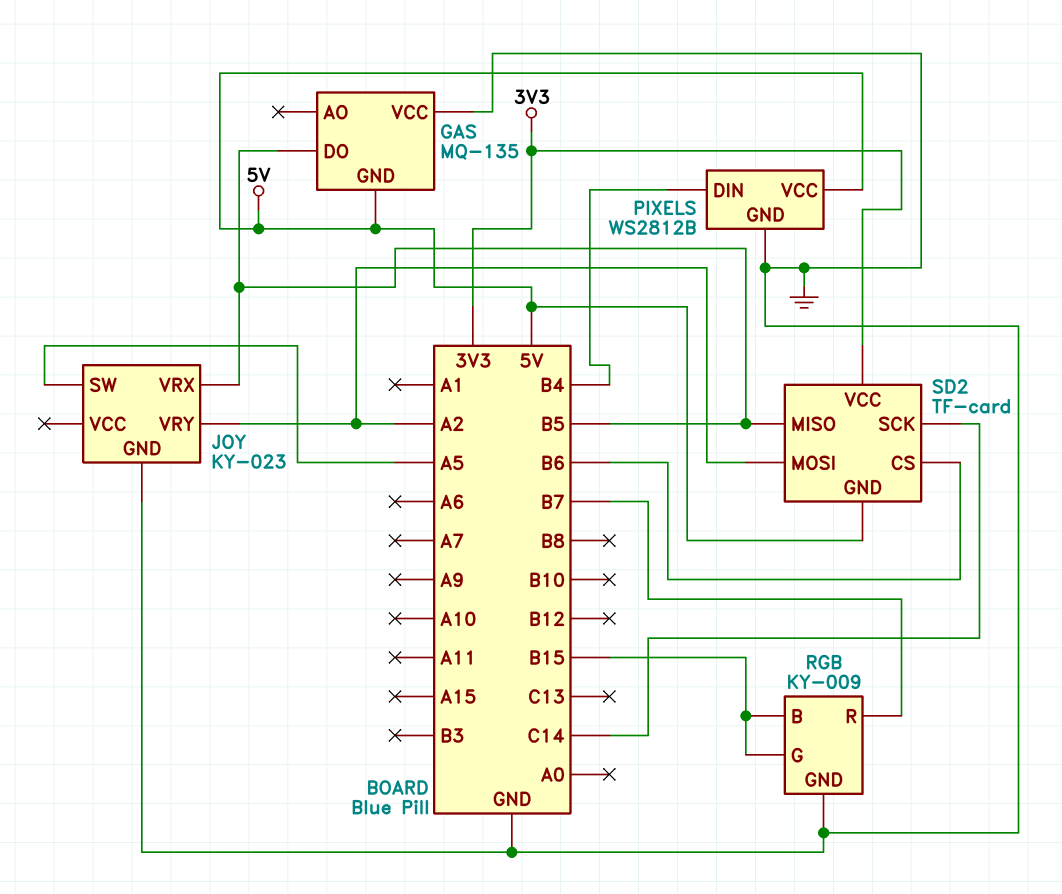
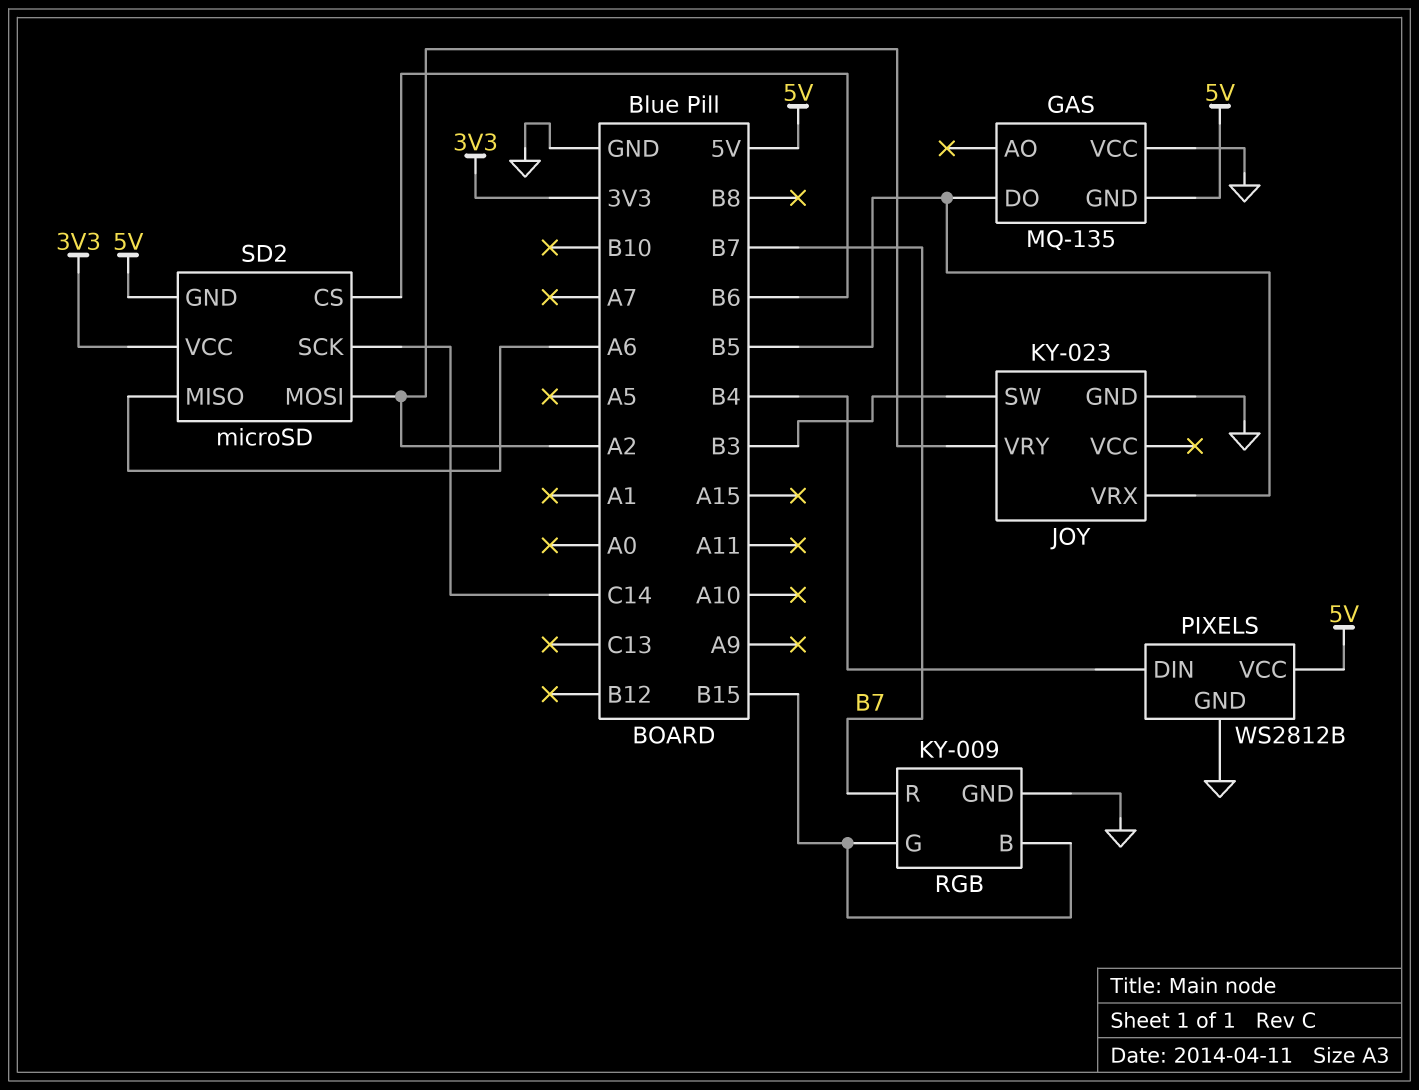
JOY pin SW: A5 -> B3
SD2: TF-card -> microSD
SD2 pin MISO: B5 -> A6

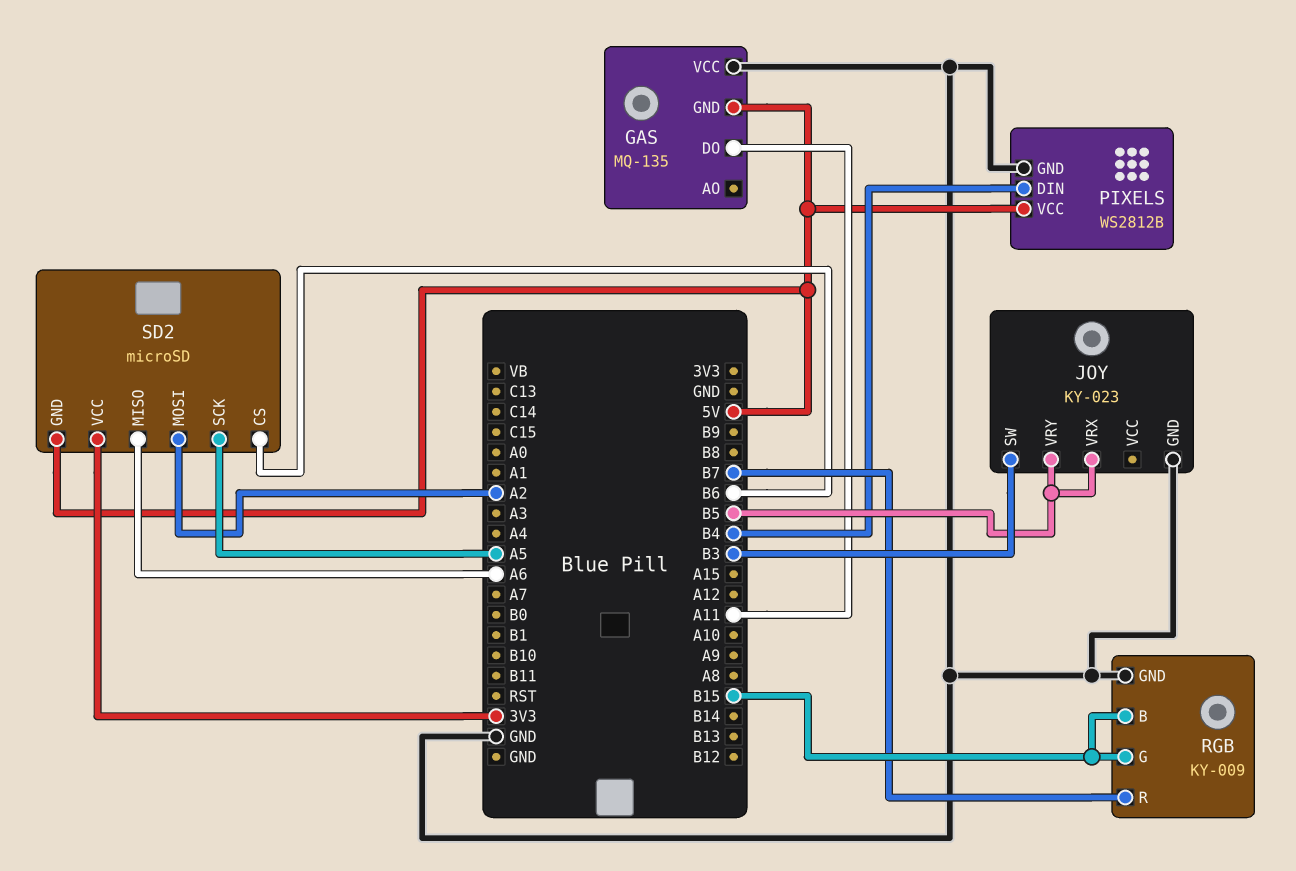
GAS pin DO: B5 -> A11
JOY pin VRY: A2 -> B5
SD2 pin SCK: C14 -> A5

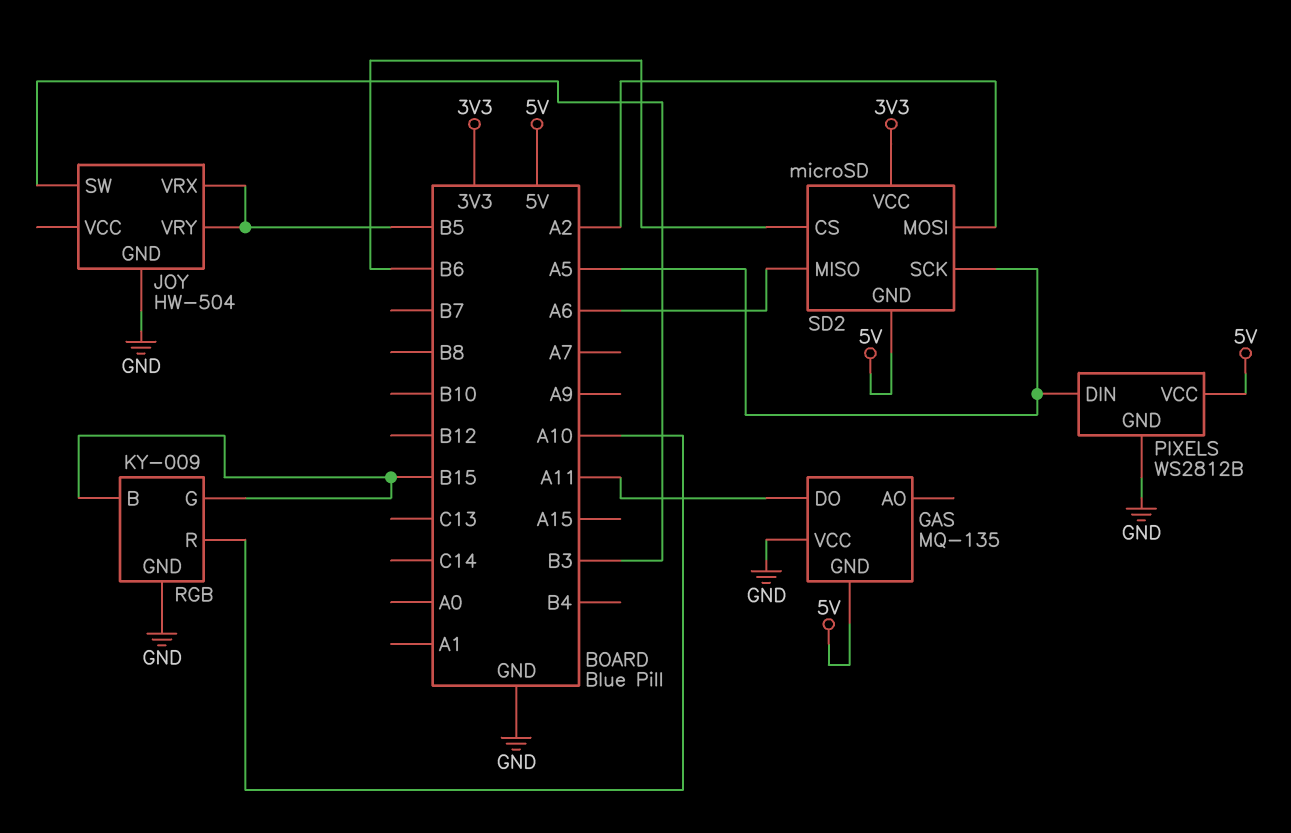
JOY: KY-023 -> HW-504
PIXELS pin DIN: B4 -> A5
RGB pin R: B7 -> A10

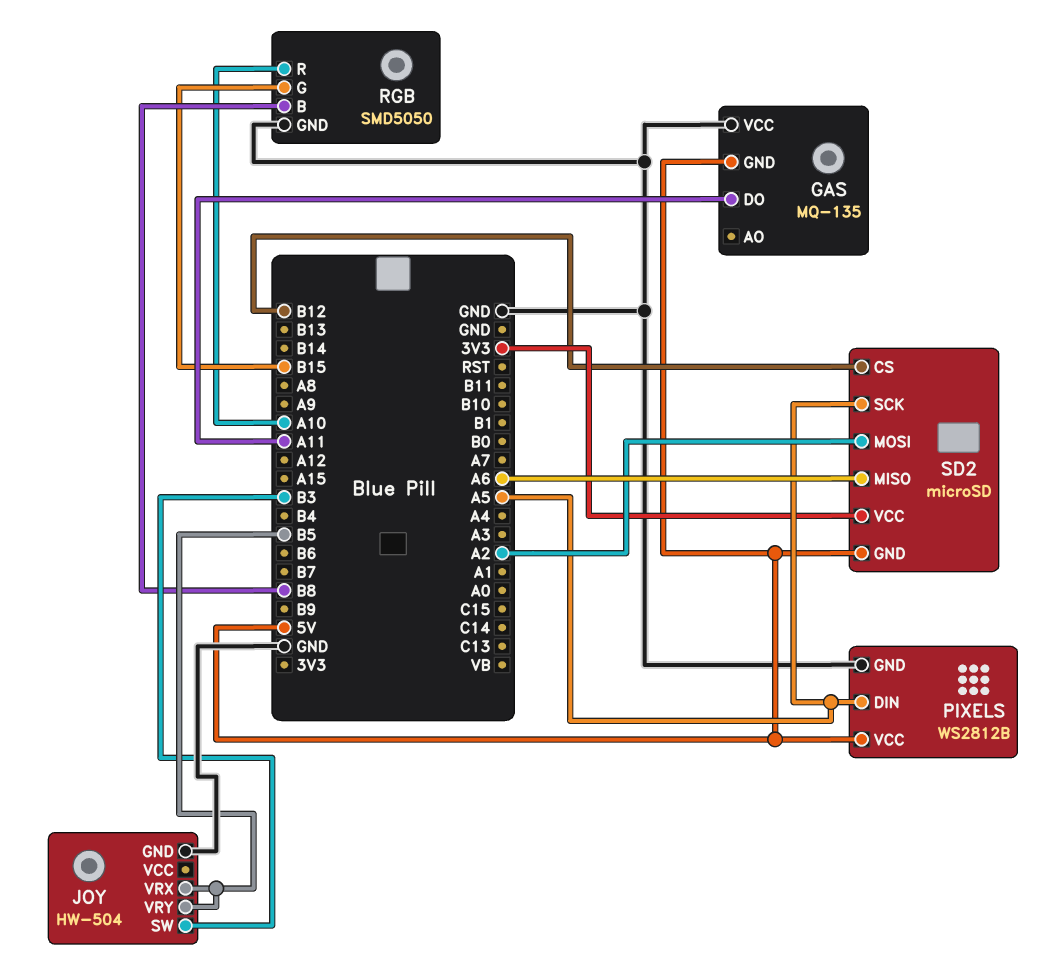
RGB: KY-009 -> SMD5050
RGB pin B: B15 -> B8
SD2 pin CS: B6 -> B12

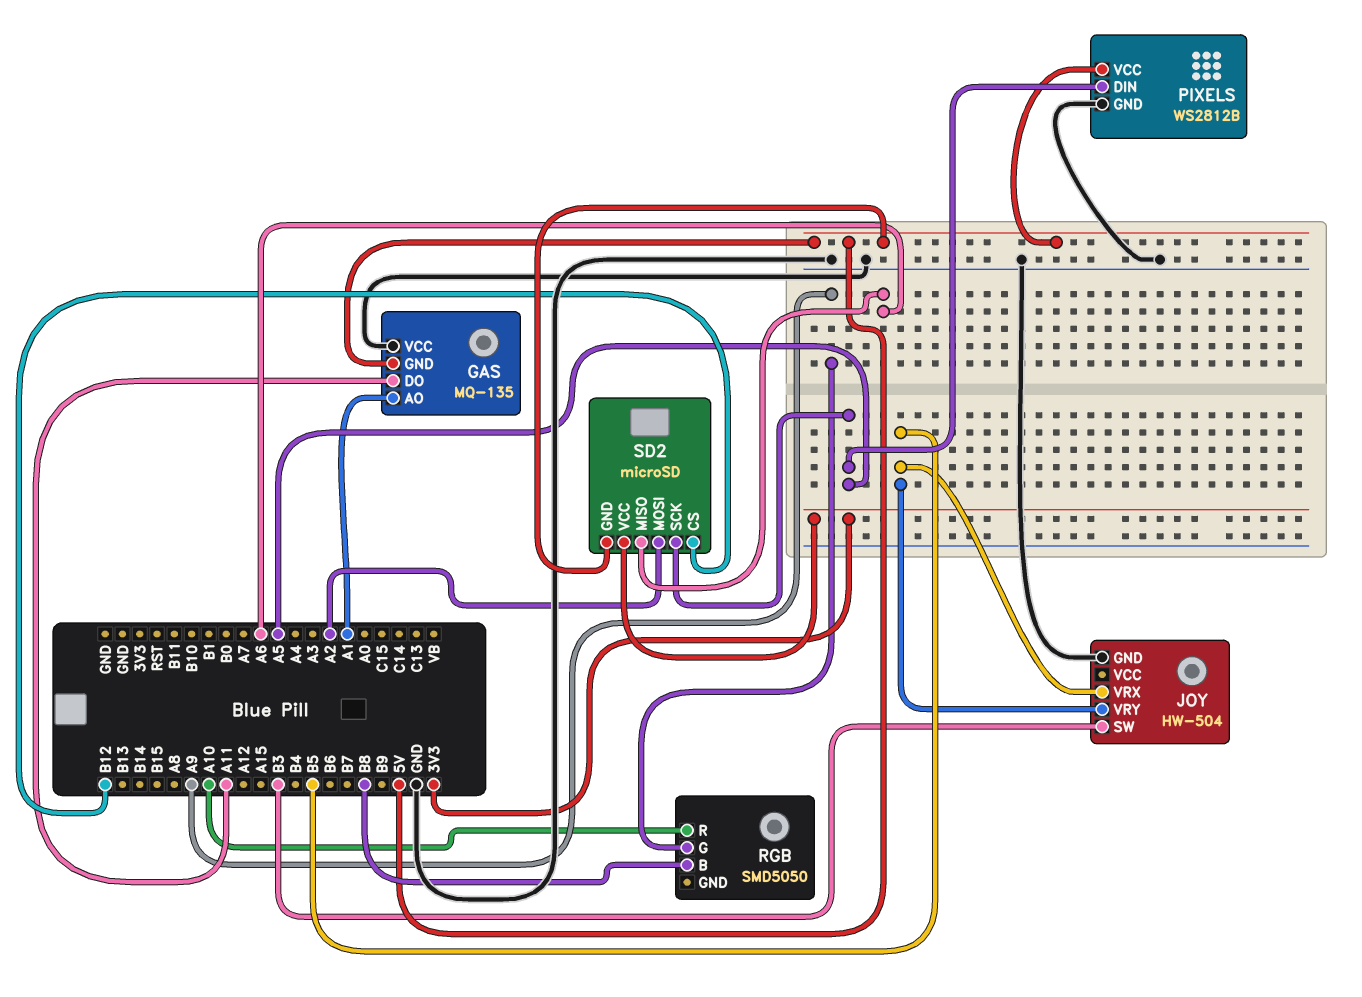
GAS pin AO: none -> A1
RGB pin G: B15 -> A9
RGB pin GND: GND -> none

